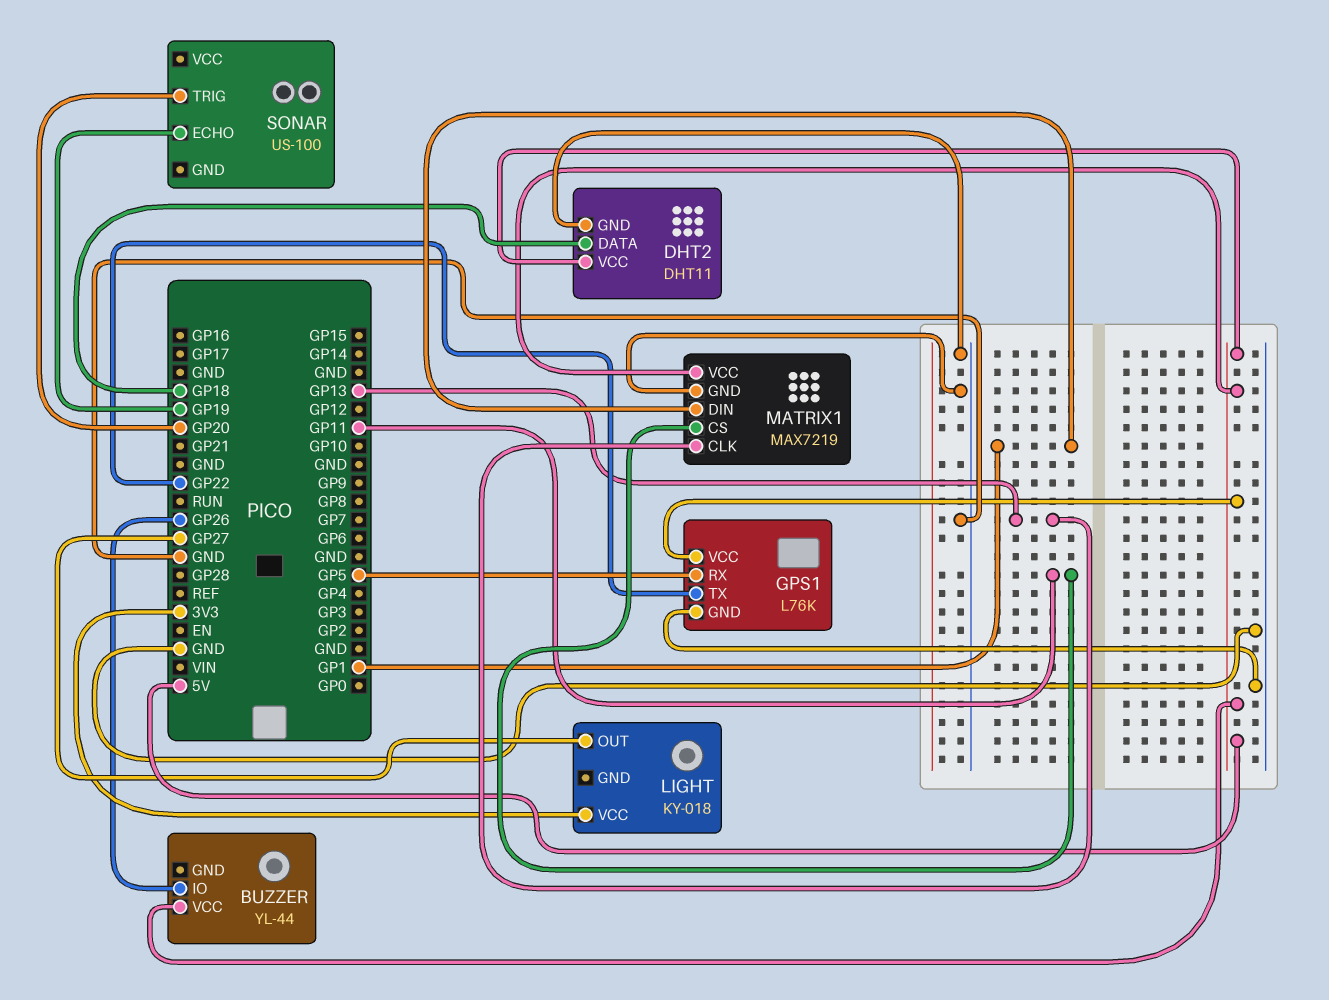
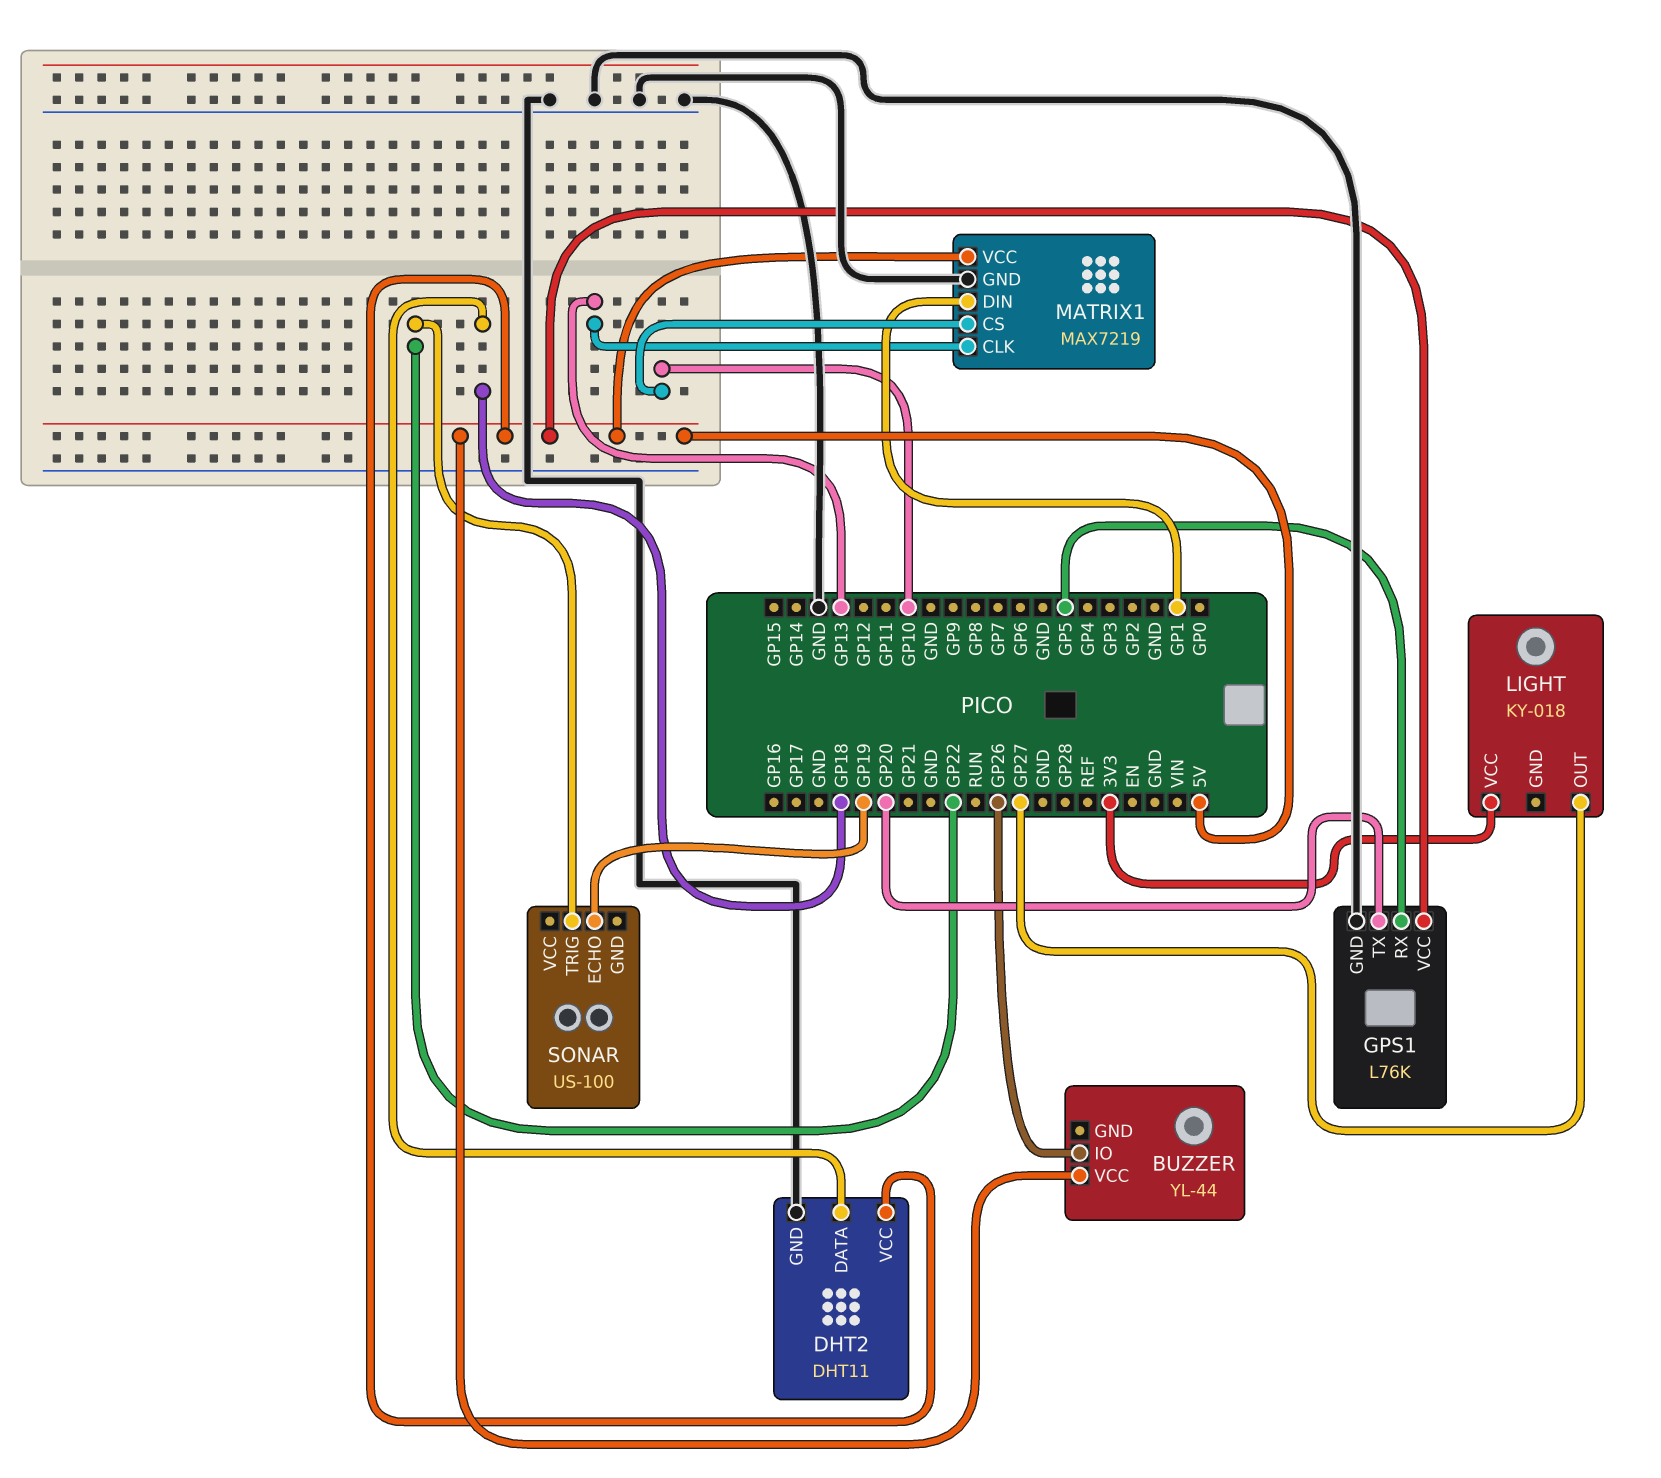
GPS1 pin TX: GP22 -> GP20
MATRIX1 pin CS: GP11 -> GP10
SONAR pin TRIG: GP20 -> GP22

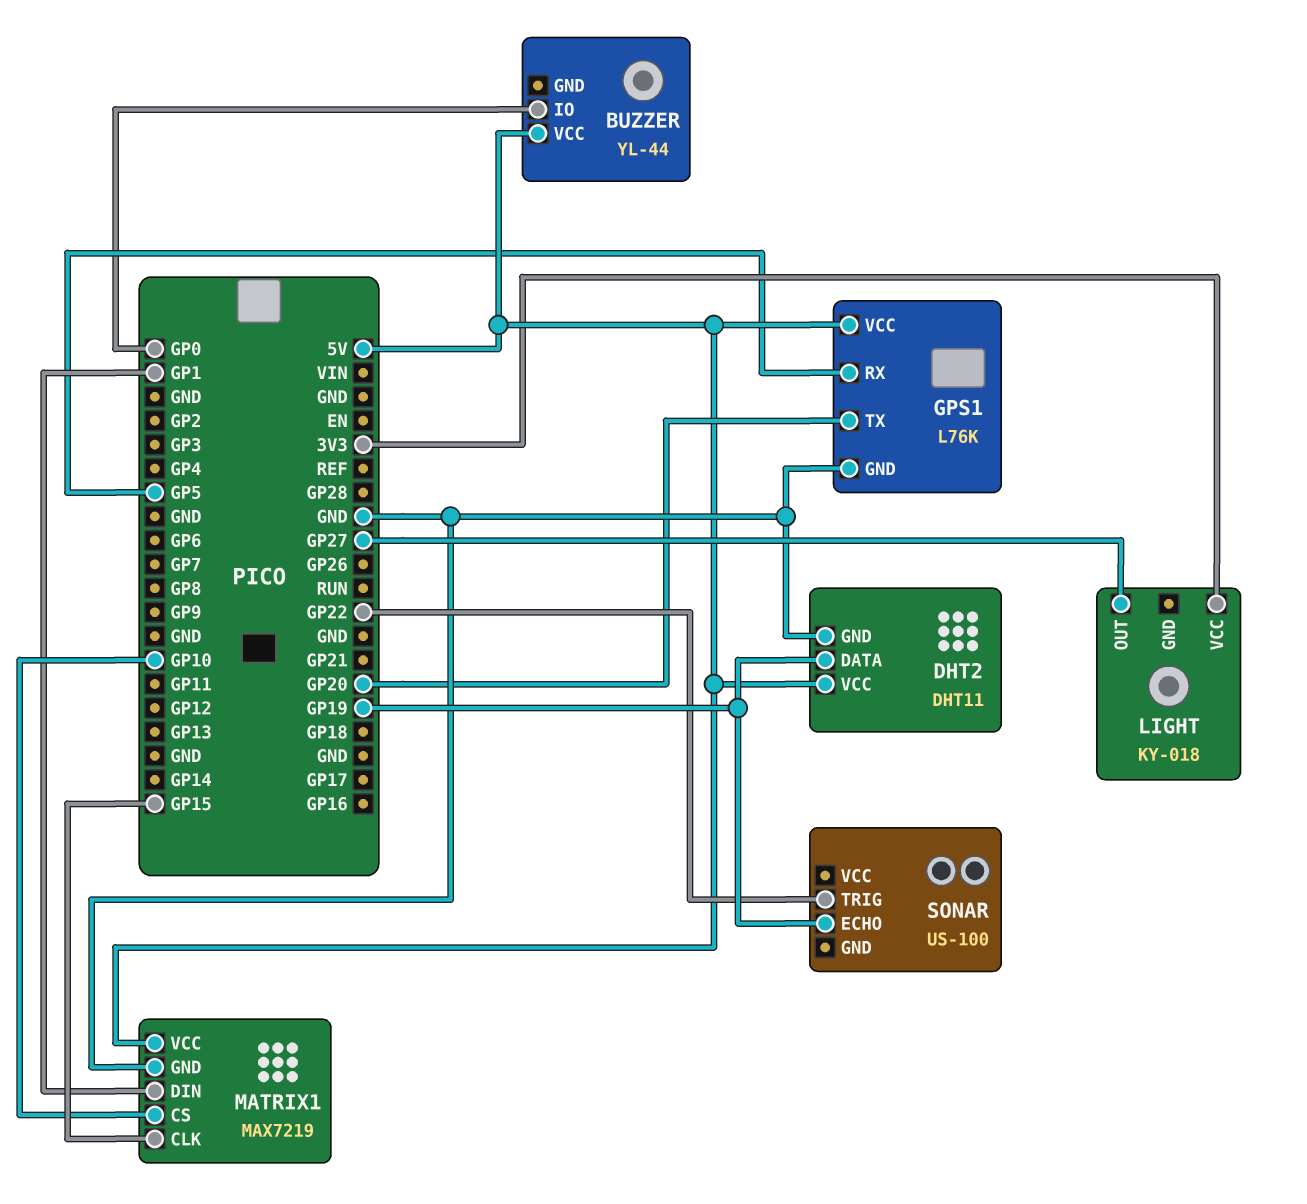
BUZZER pin IO: GP26 -> GP0
DHT2 pin DATA: GP18 -> GP19
MATRIX1 pin CLK: GP13 -> GP15

